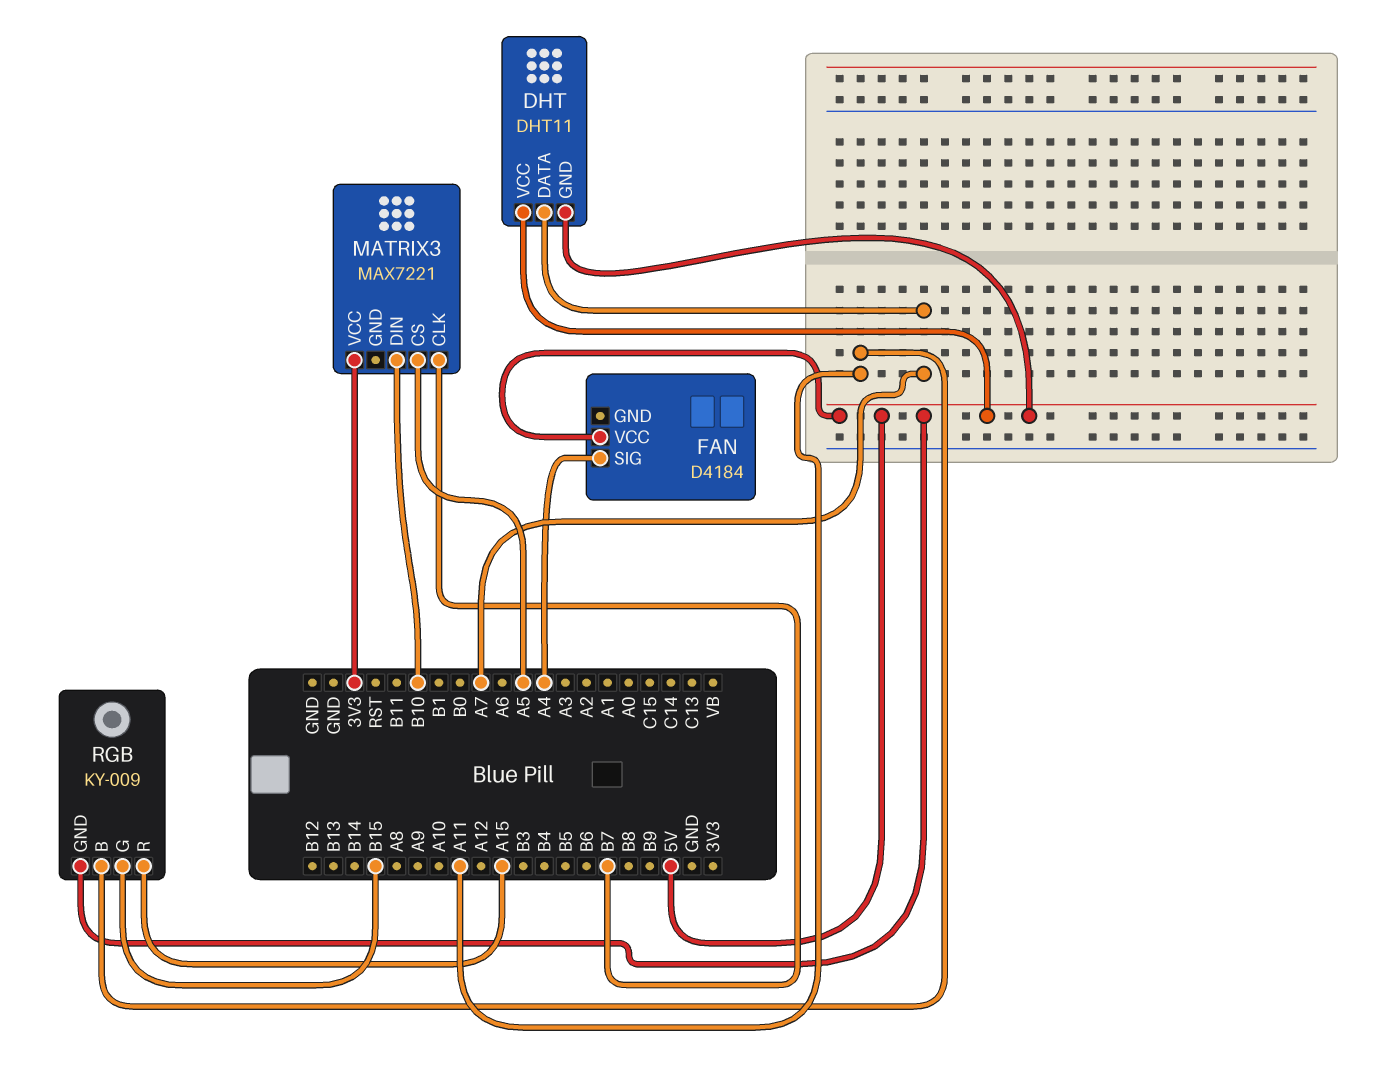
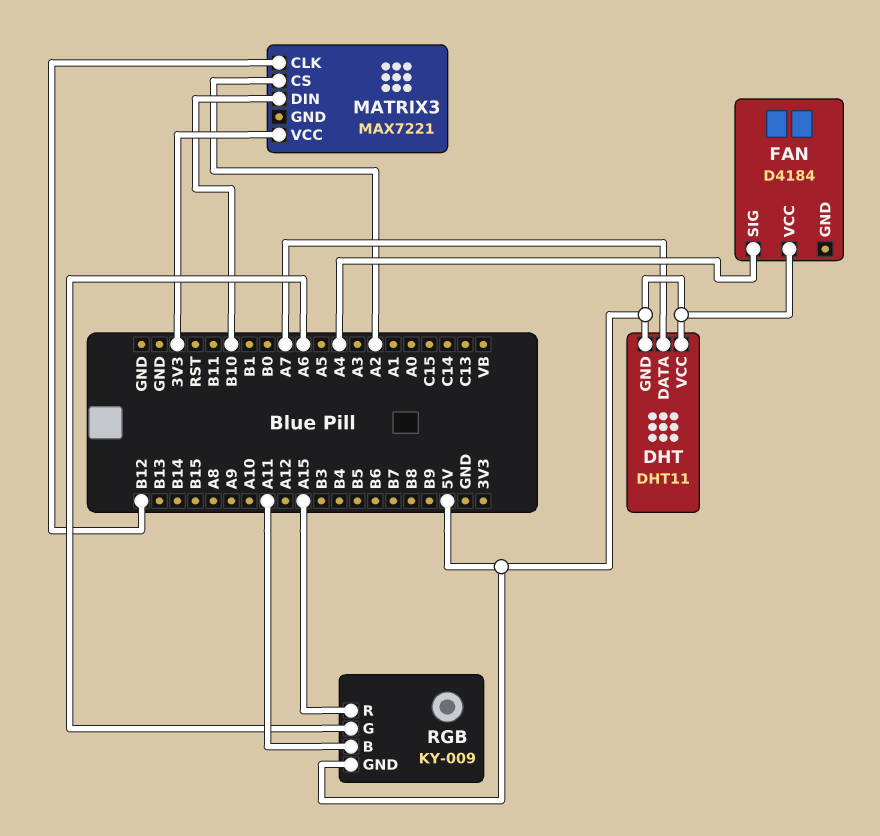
MATRIX3 pin CLK: B7 -> B12
MATRIX3 pin CS: A5 -> A2
RGB pin G: B15 -> A6

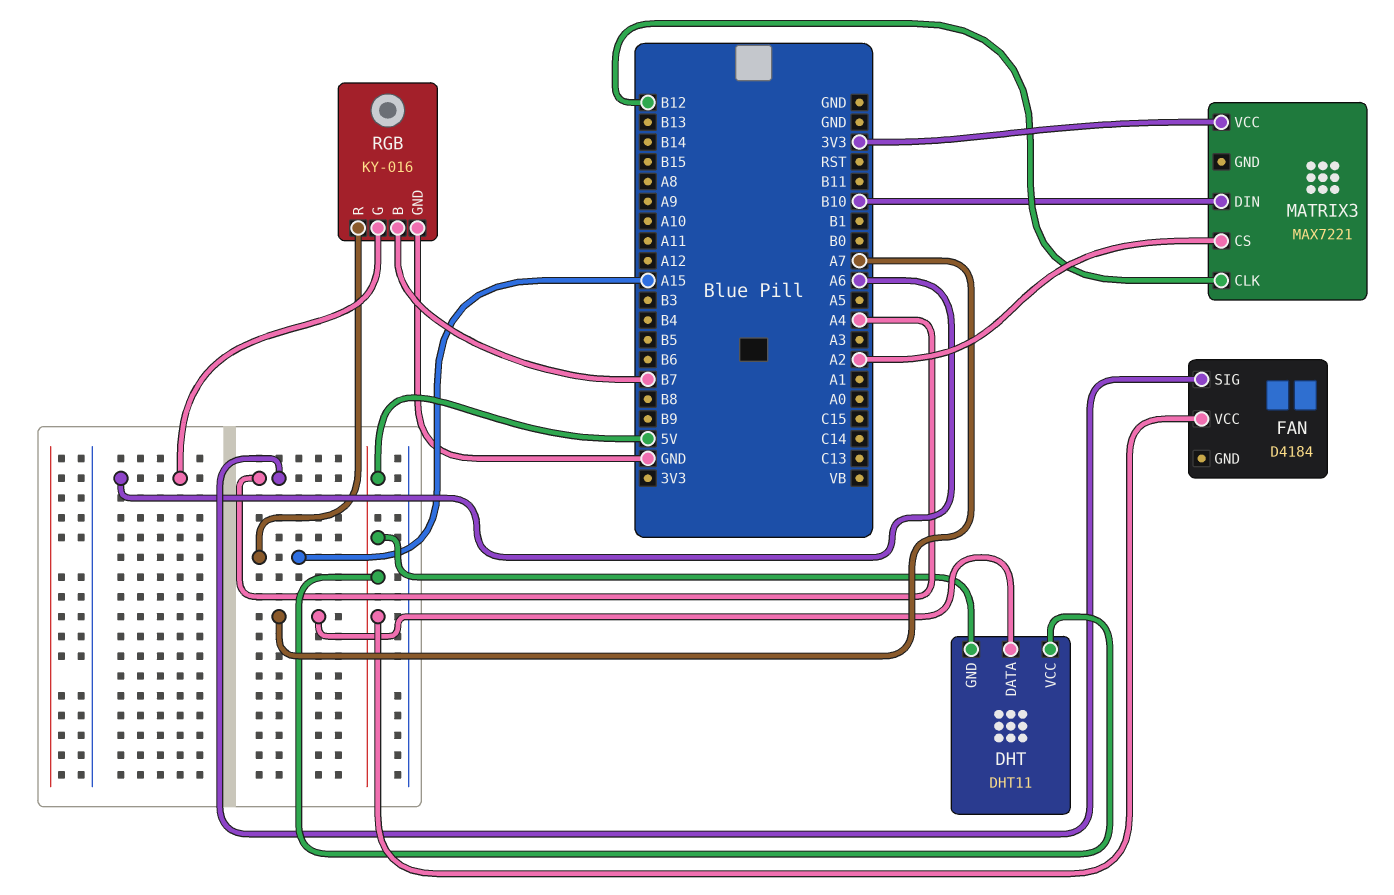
RGB: KY-009 -> KY-016
RGB pin B: A11 -> B7
RGB pin GND: 5V -> GND

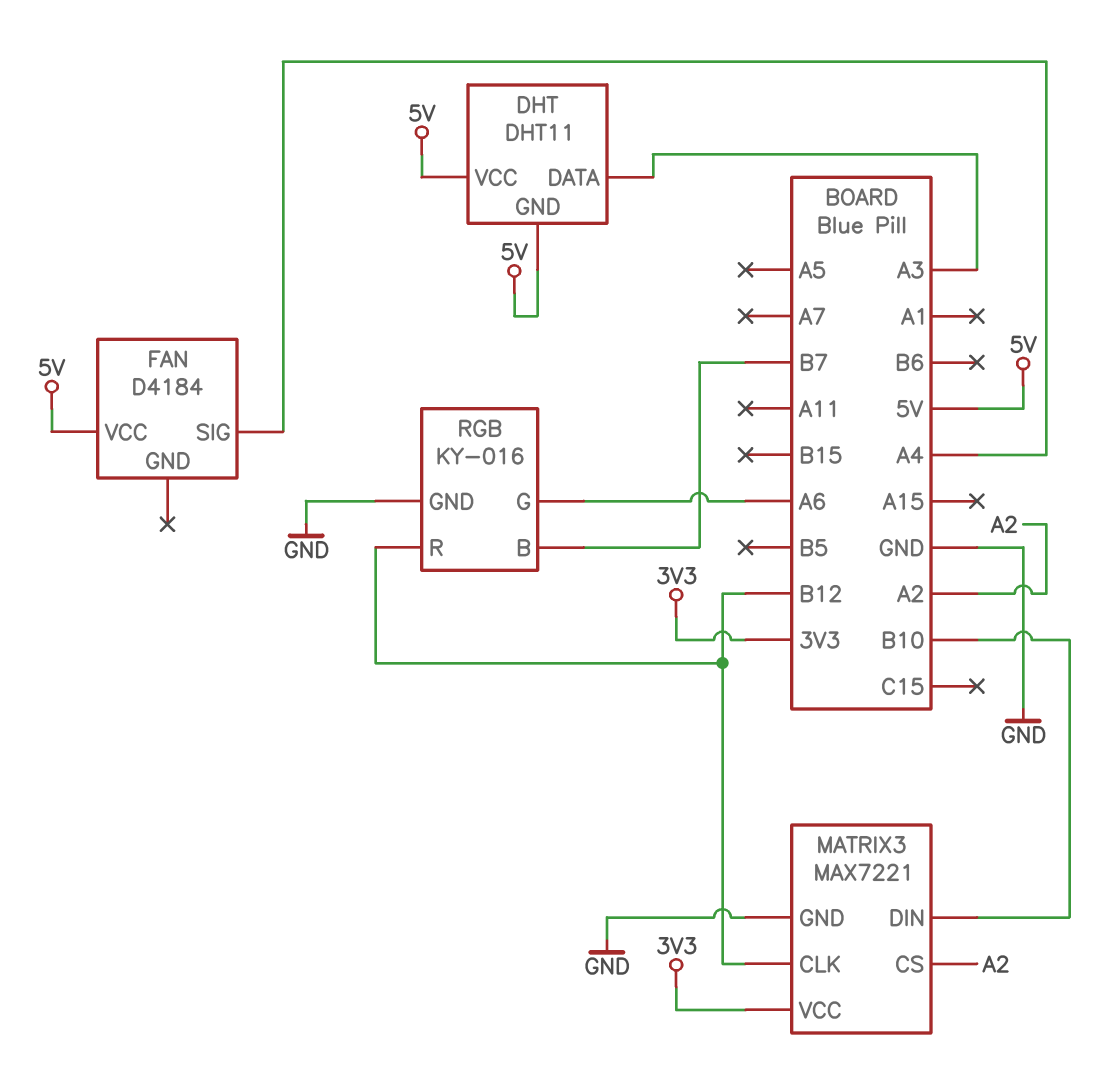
DHT pin DATA: A7 -> A3
MATRIX3 pin GND: none -> GND
RGB pin R: A15 -> B12

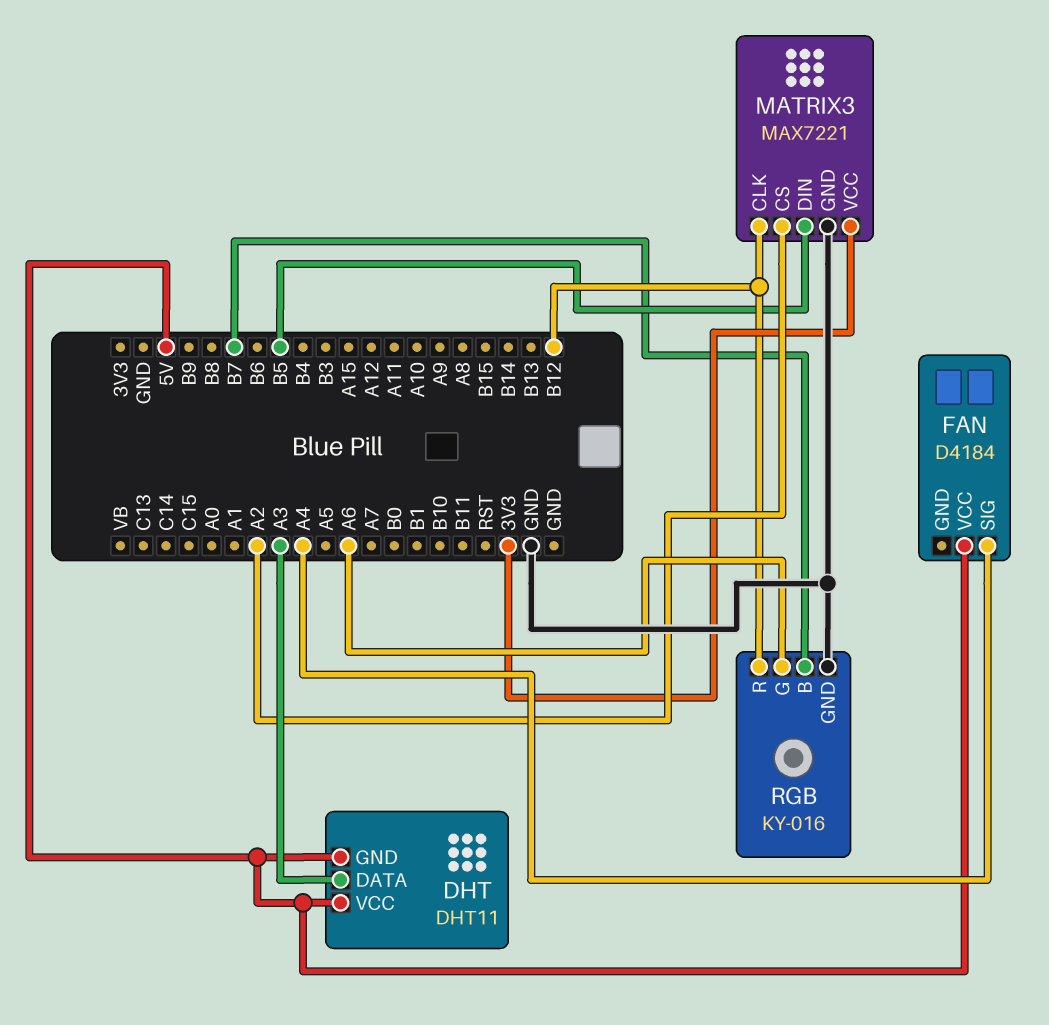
MATRIX3 pin DIN: B10 -> B5

